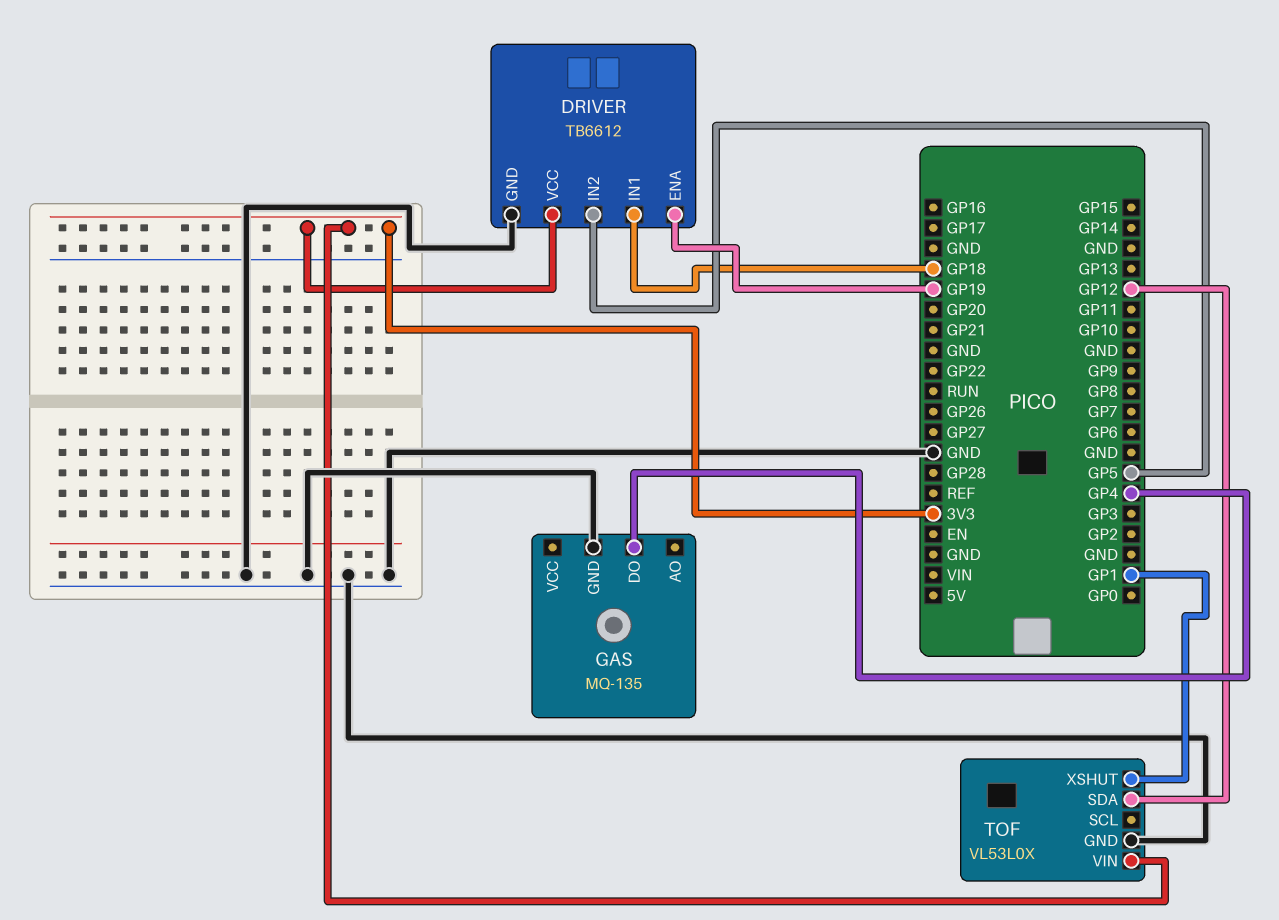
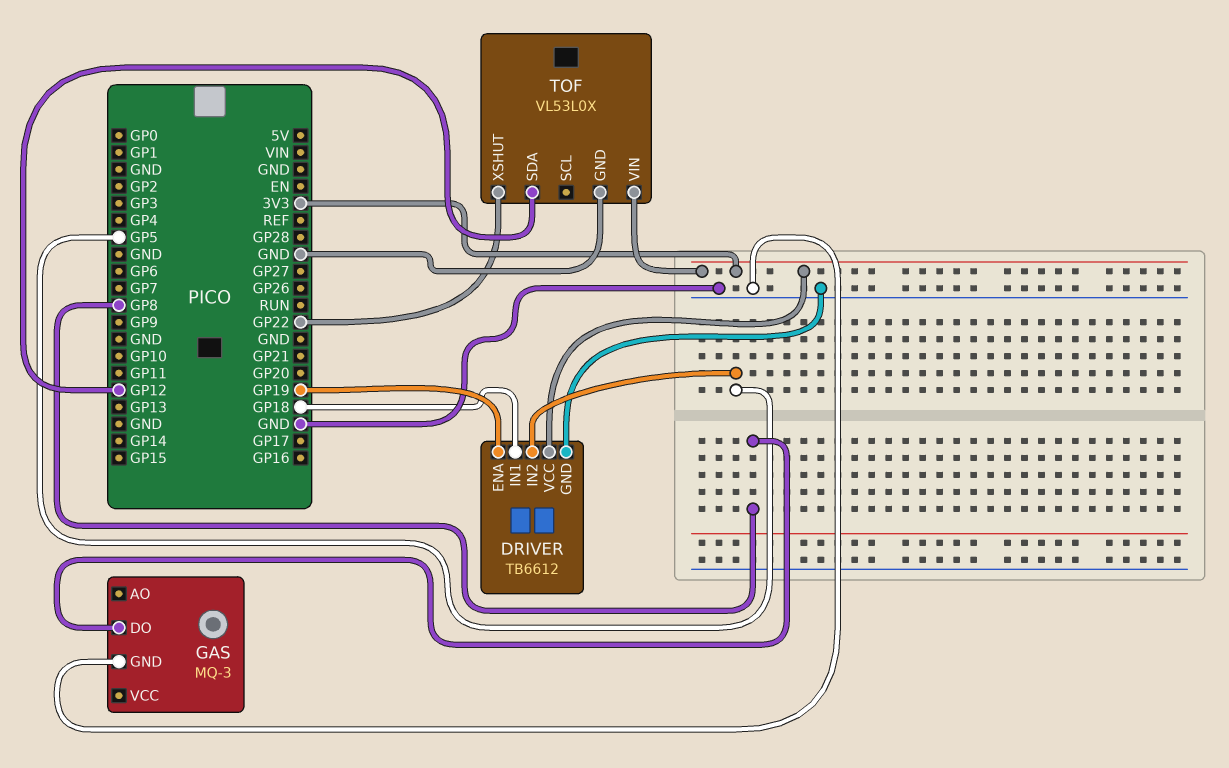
GAS: MQ-135 -> MQ-3
GAS pin DO: GP4 -> GP8
TOF pin XSHUT: GP1 -> GP22

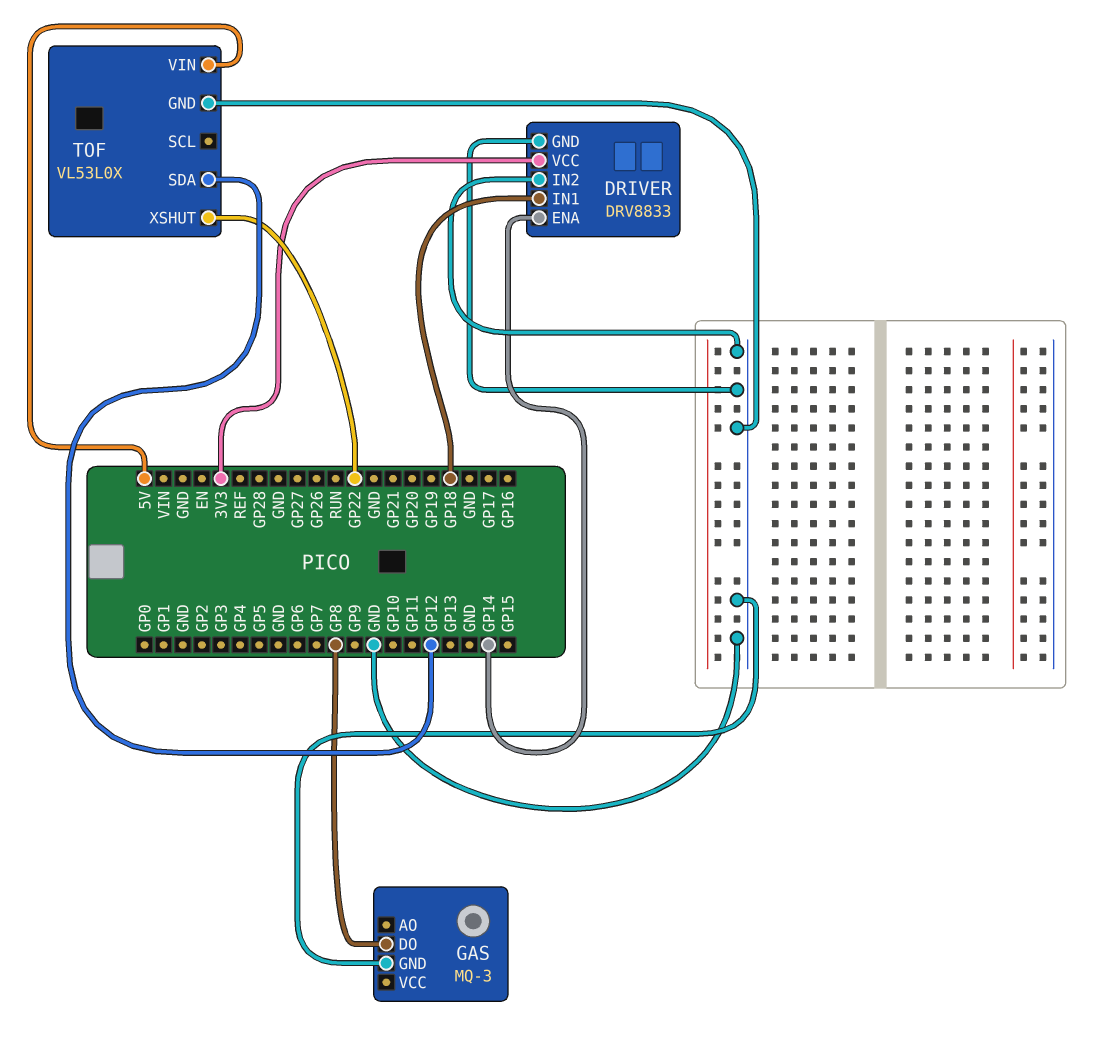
DRIVER: TB6612 -> DRV8833
DRIVER pin ENA: GP19 -> GP14
DRIVER pin IN2: GP5 -> GND
TOF pin VIN: 3V3 -> 5V

